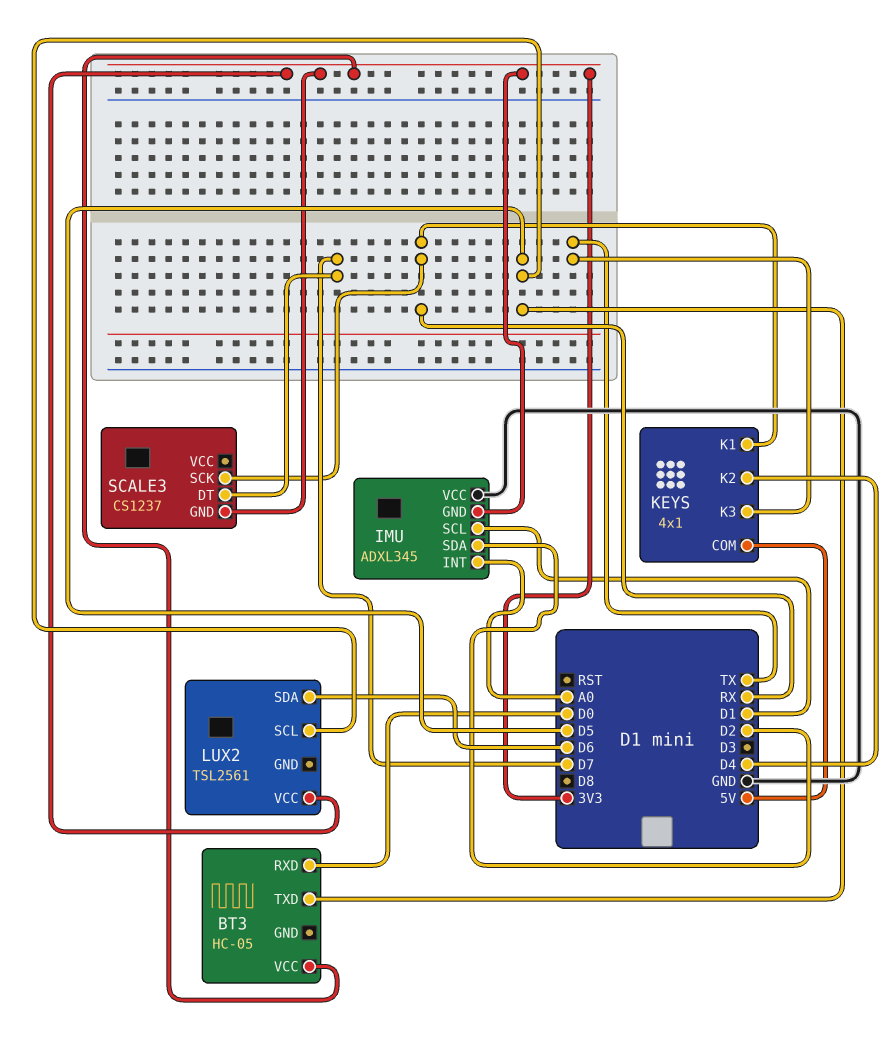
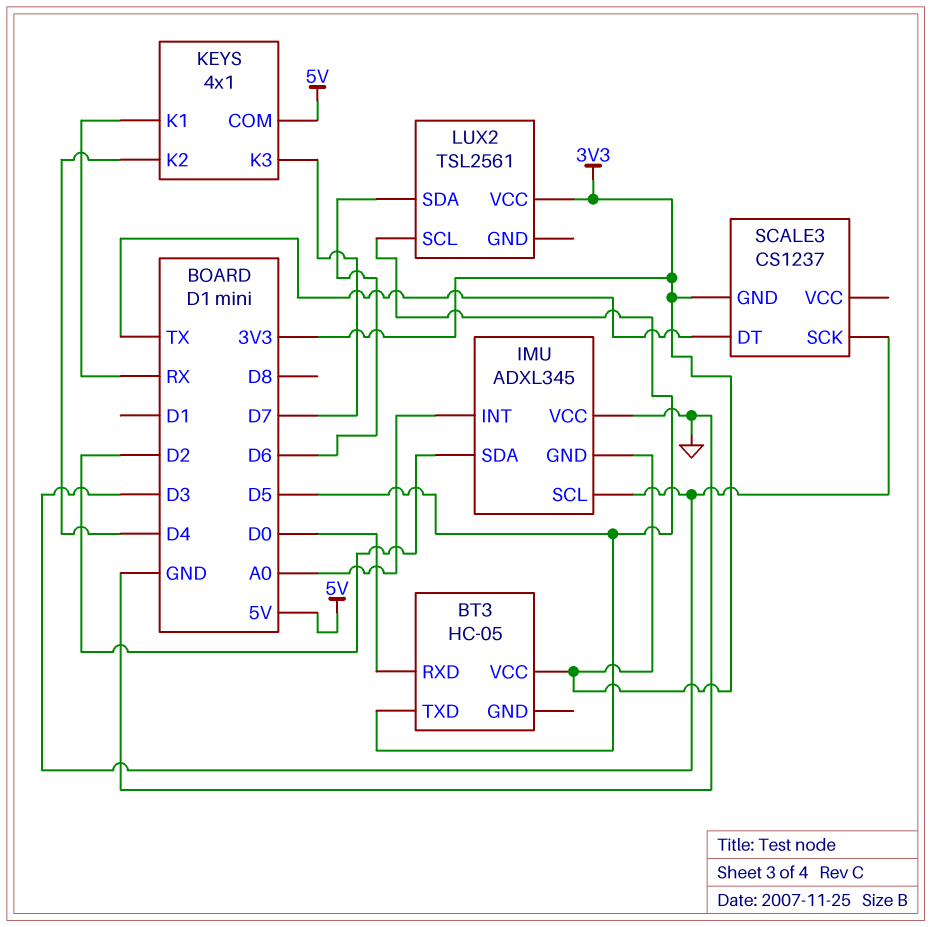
IMU pin SCL: D1 -> D3
KEYS pin K3: TX -> D7
SCALE3 pin DT: D7 -> TX
SCALE3 pin SCK: RX -> D3

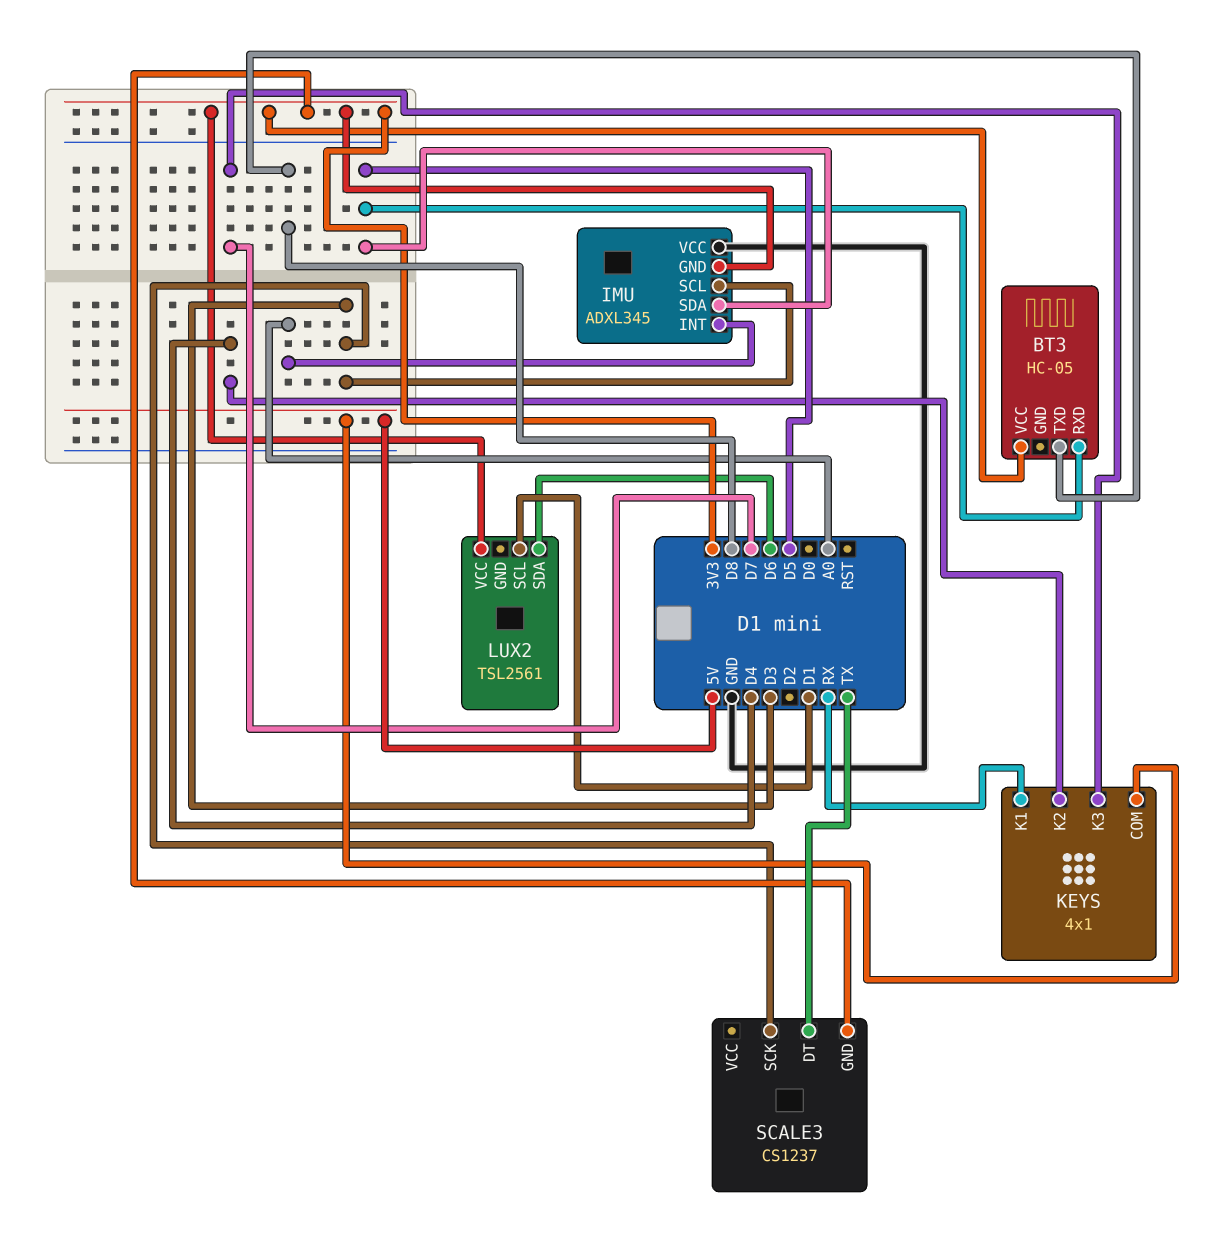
BT3 pin RXD: D0 -> D5
BT3 pin TXD: D5 -> D8
IMU pin SDA: D2 -> D5
LUX2 pin SCL: D5 -> D1

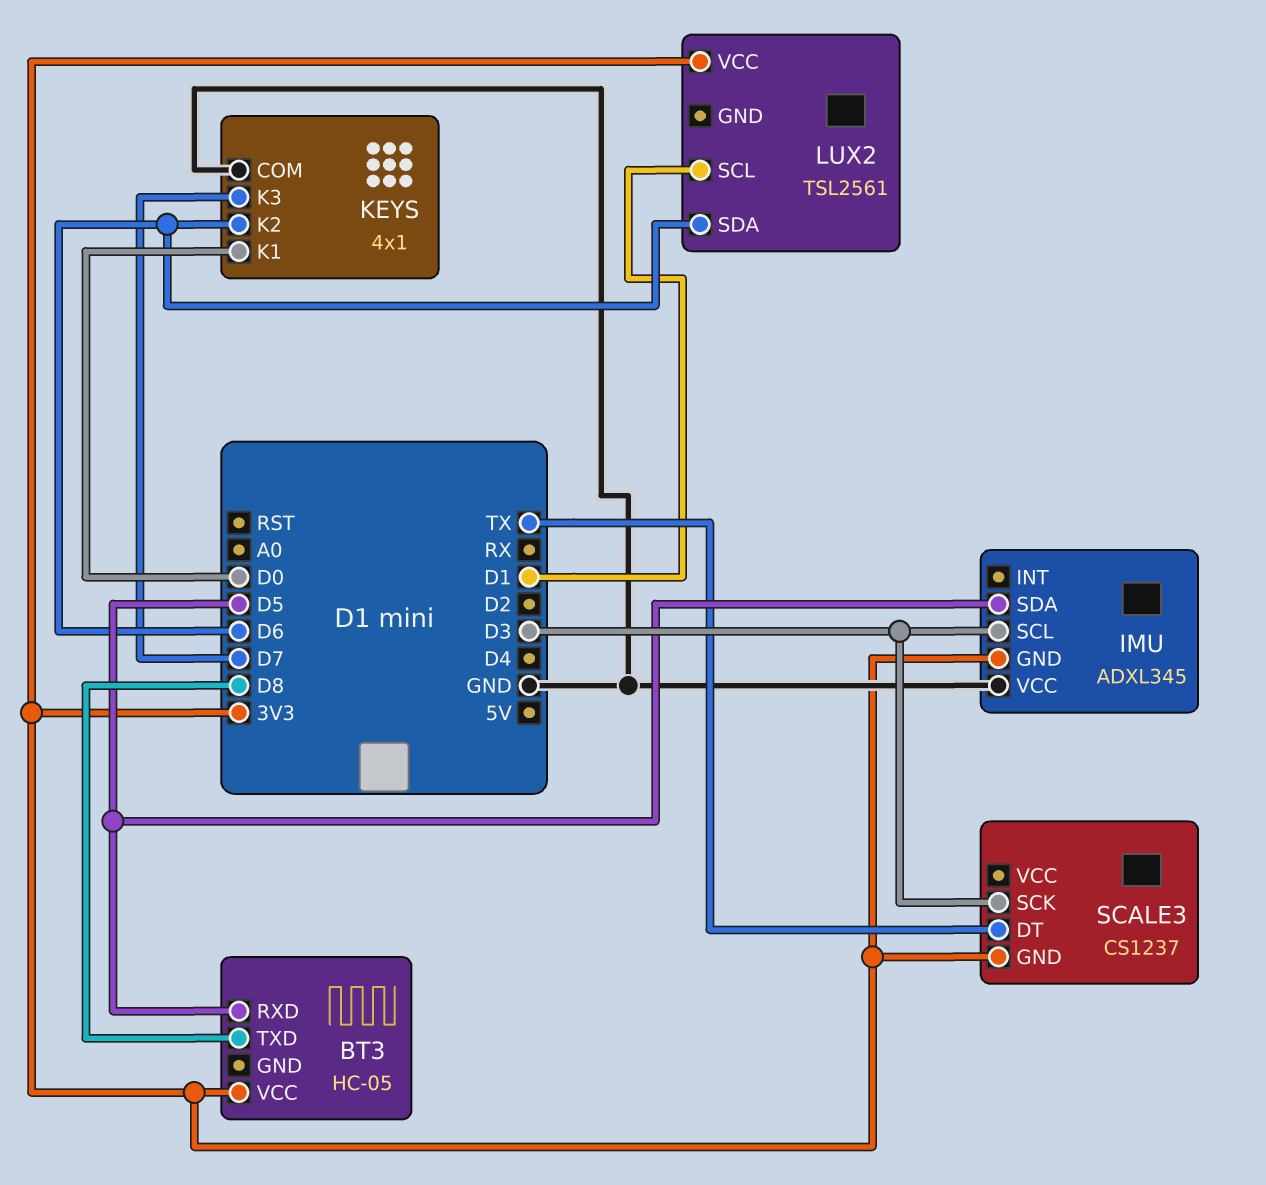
IMU pin INT: A0 -> none
KEYS pin COM: 5V -> GND
KEYS pin K1: RX -> D0
KEYS pin K2: D4 -> D6

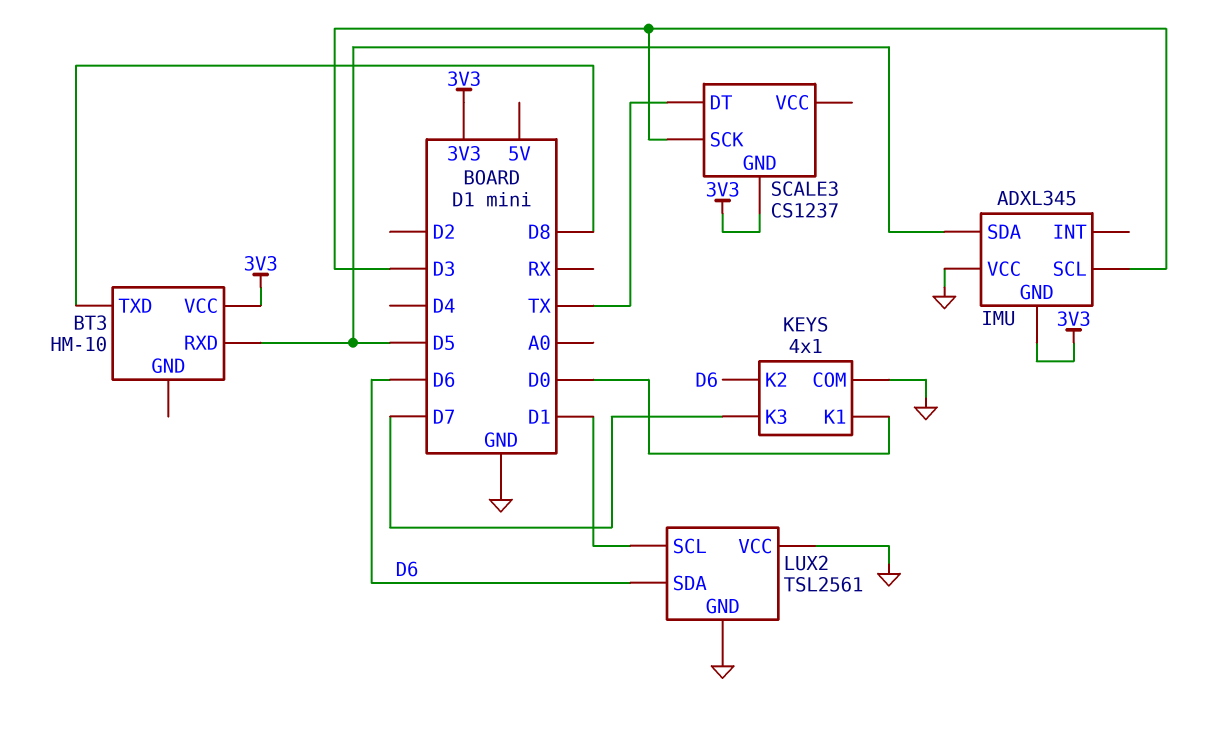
BT3: HC-05 -> HM-10
LUX2 pin GND: none -> GND
LUX2 pin VCC: 3V3 -> GND

